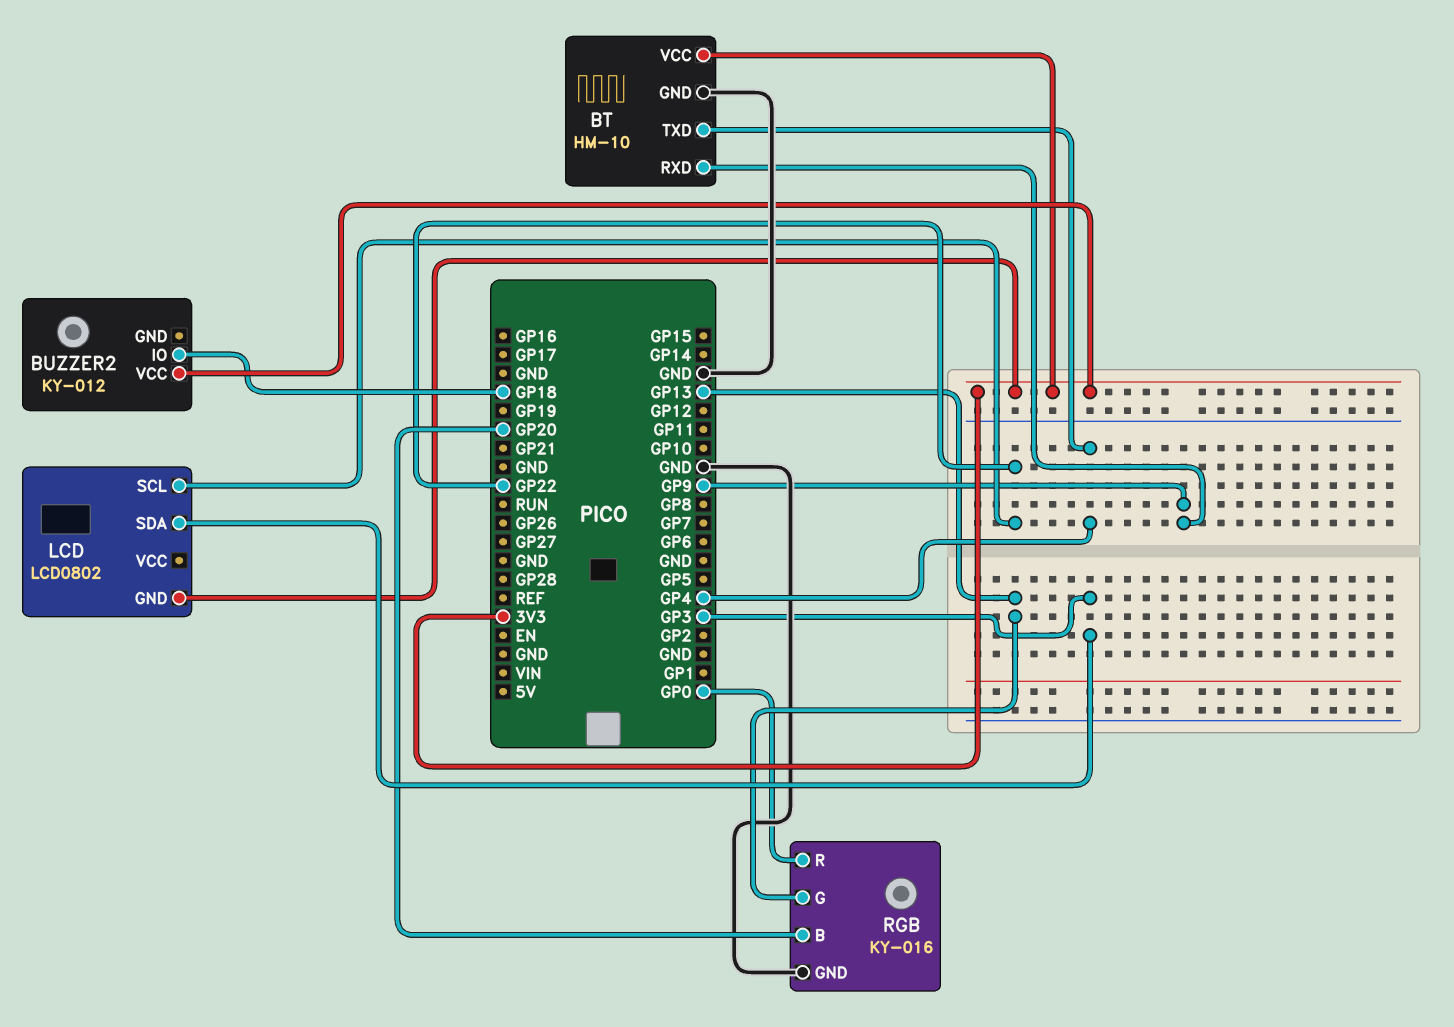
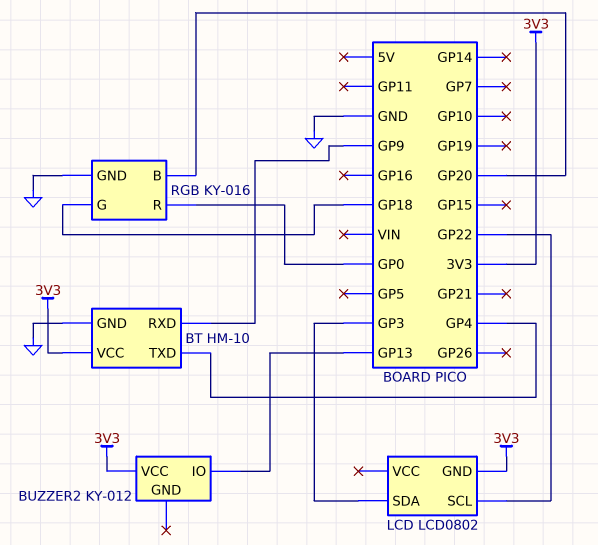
BUZZER2 pin IO: GP18 -> GP13
RGB pin G: GP13 -> GP18

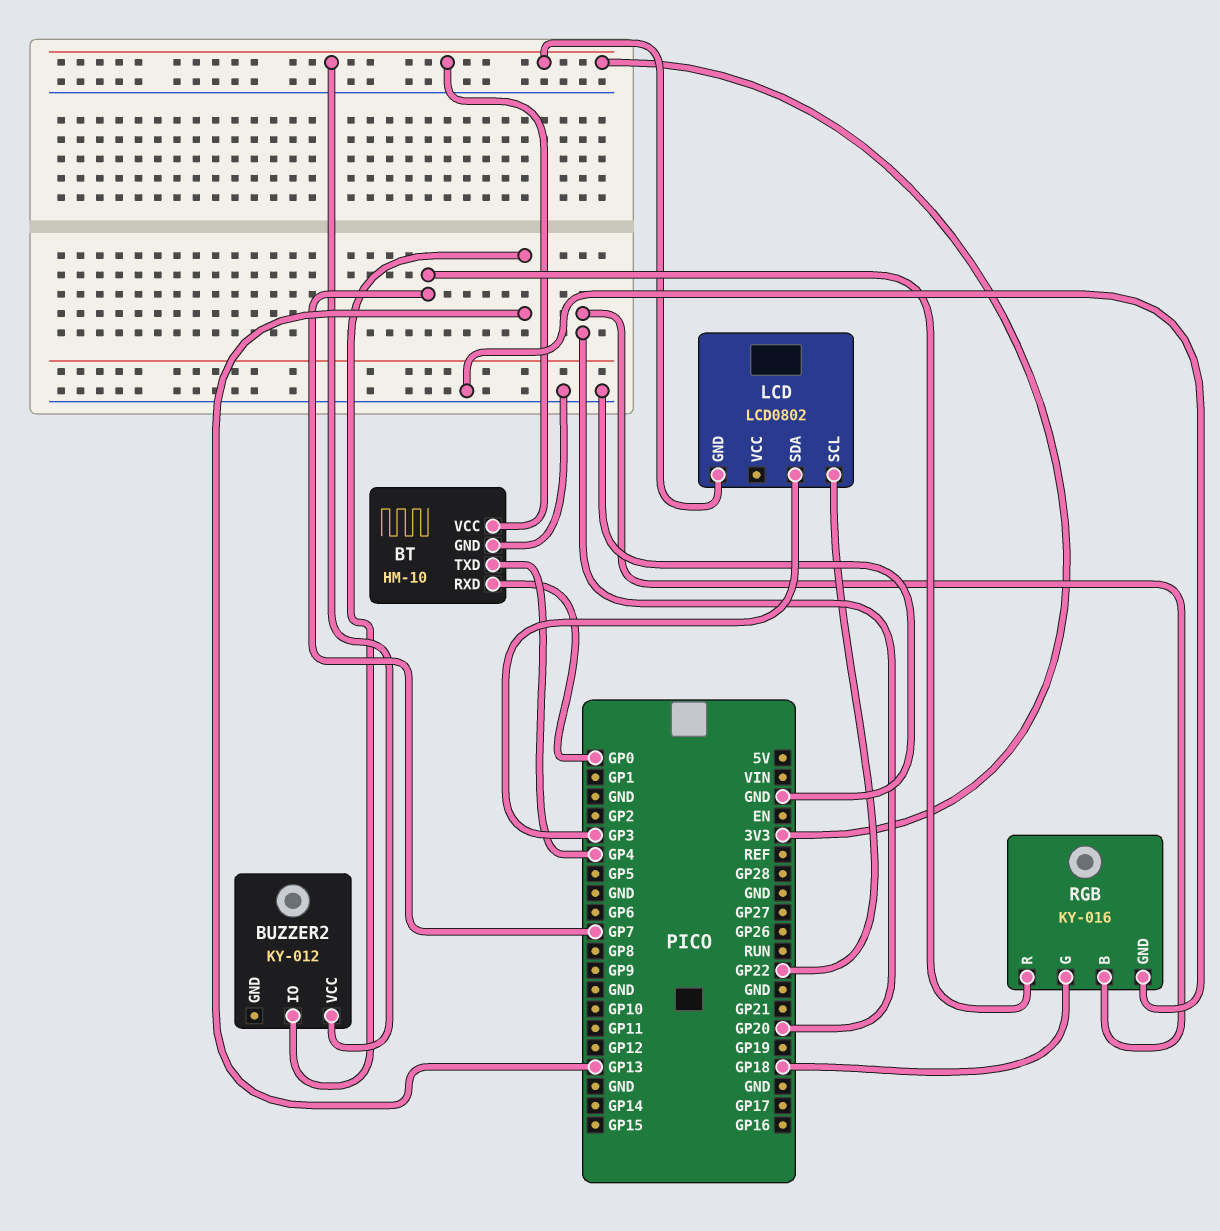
BT pin RXD: GP9 -> GP0
RGB pin R: GP0 -> GP7

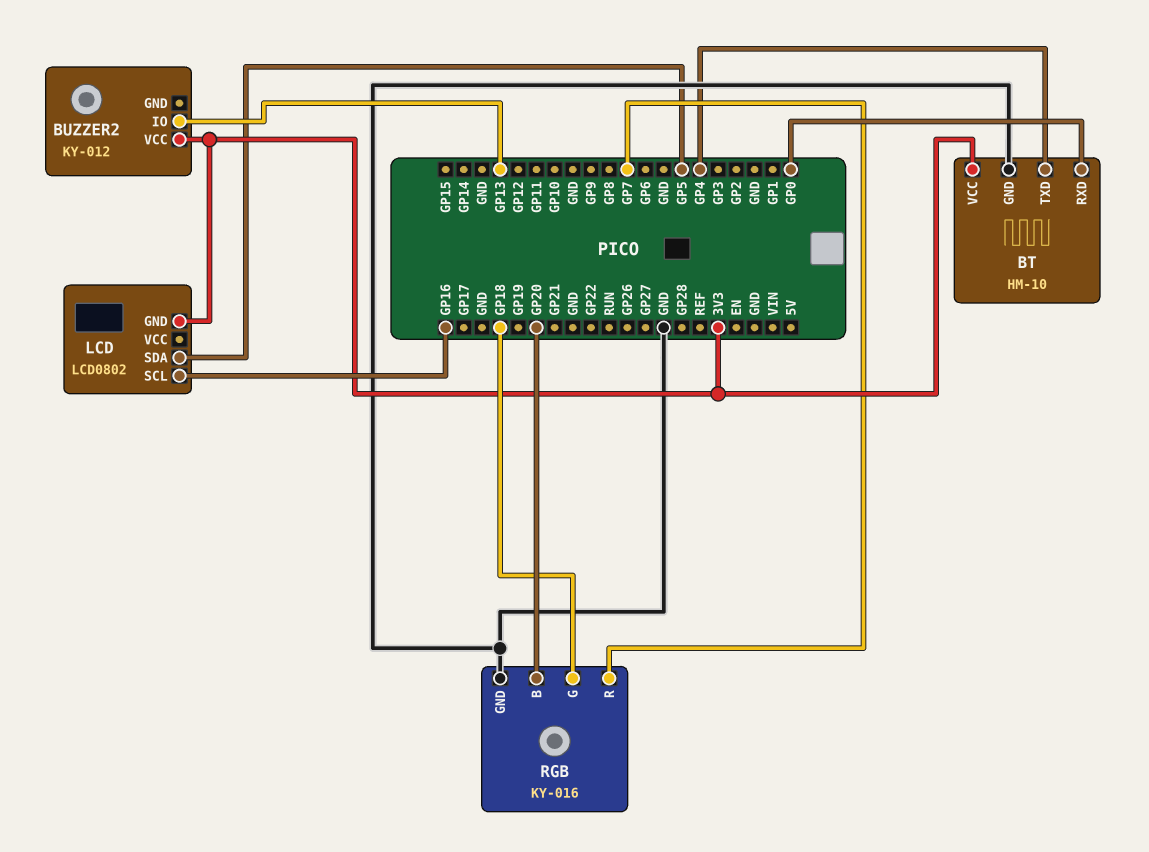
LCD pin SCL: GP22 -> GP16
LCD pin SDA: GP3 -> GP5

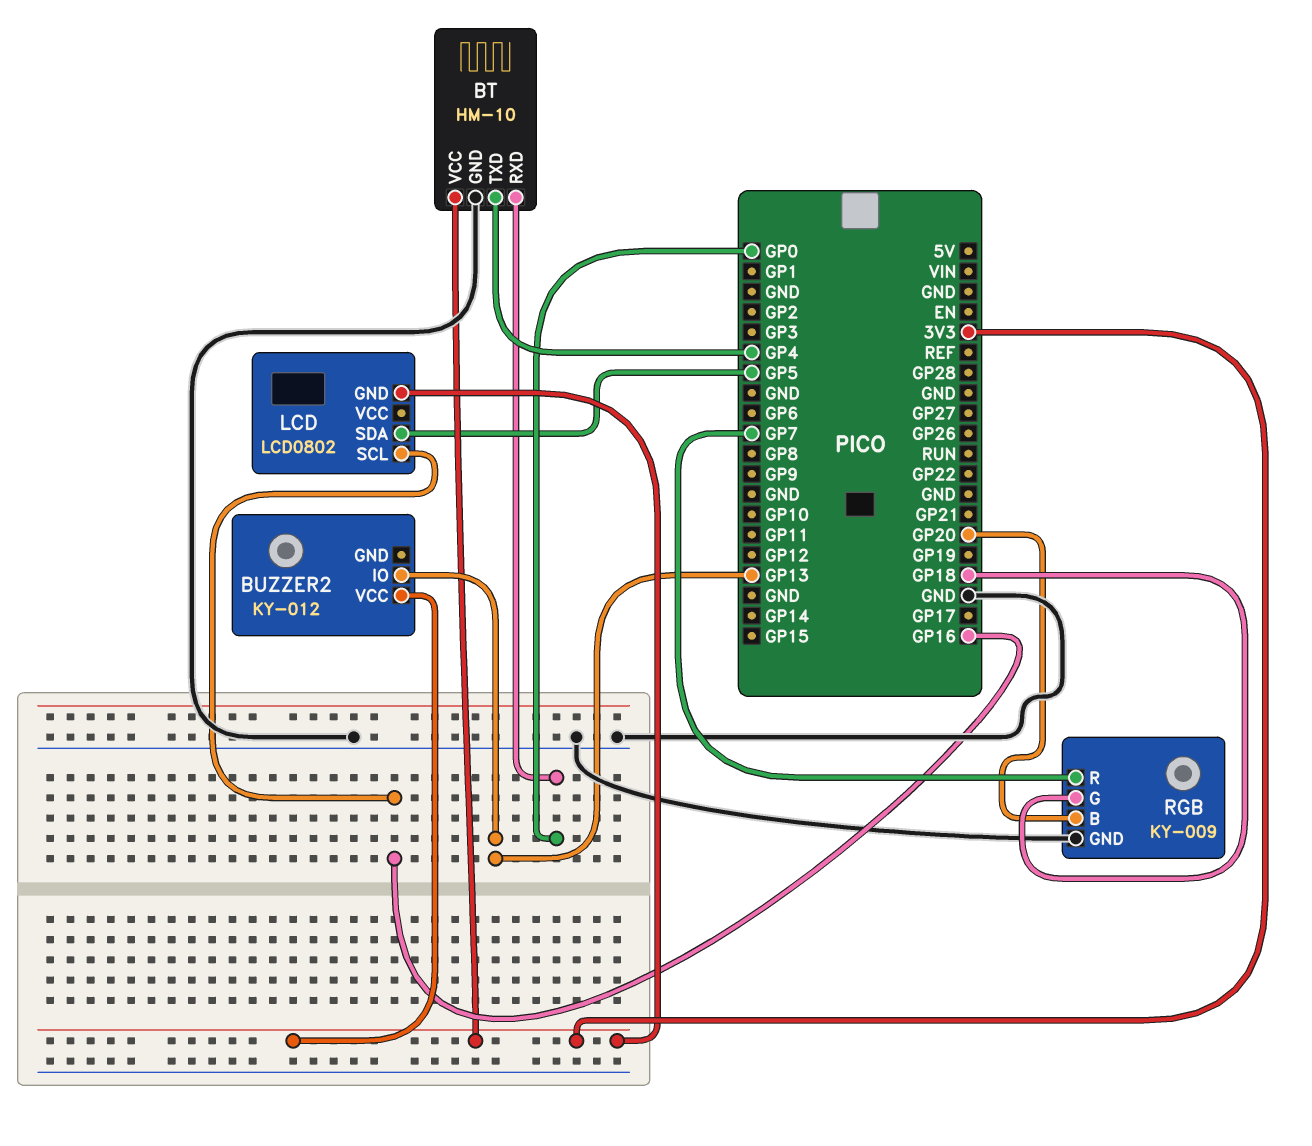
RGB: KY-016 -> KY-009

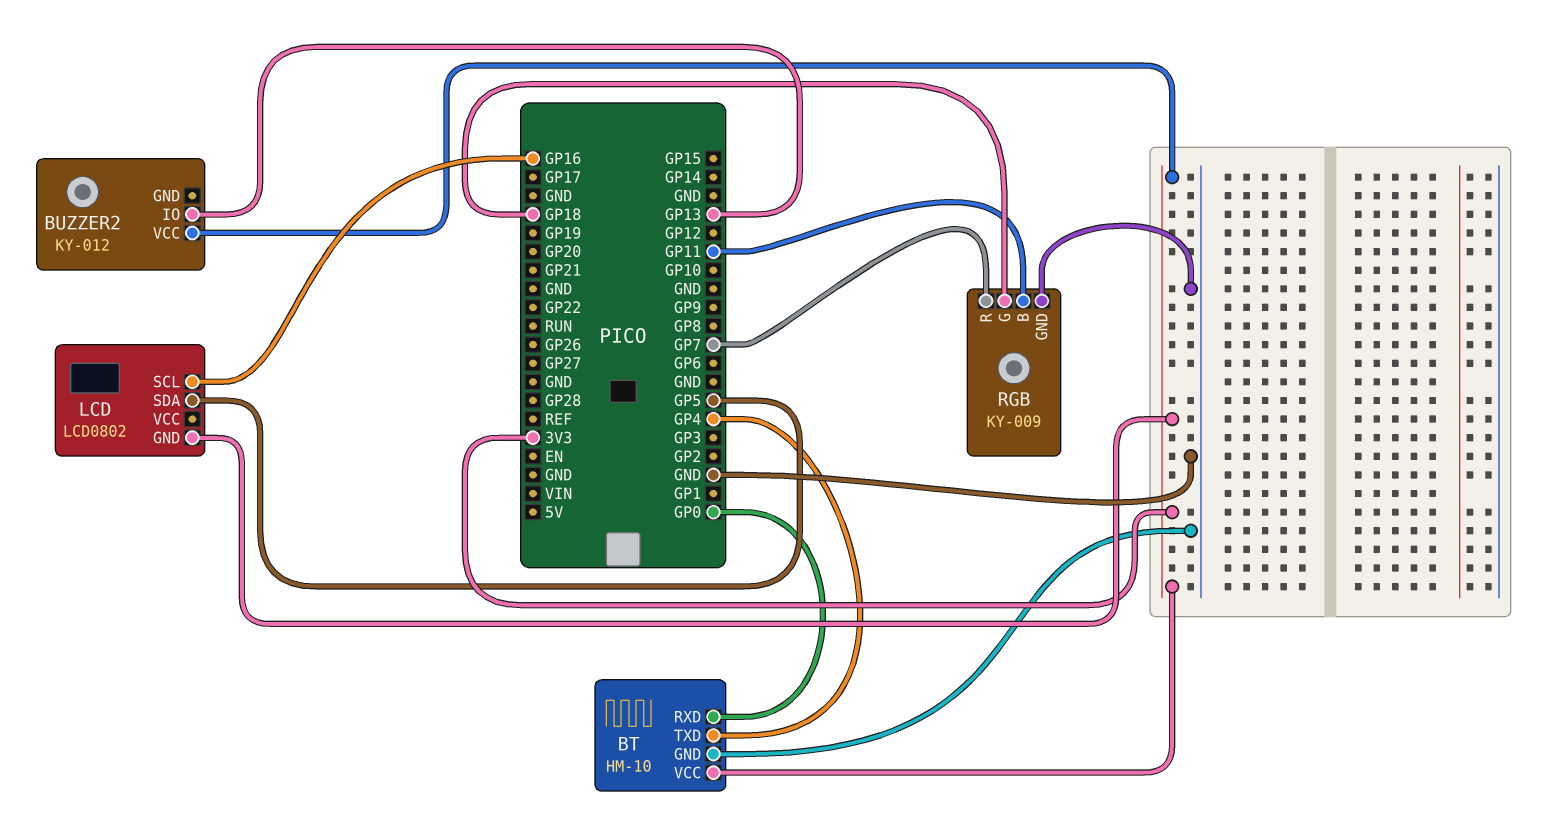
RGB pin B: GP20 -> GP11

